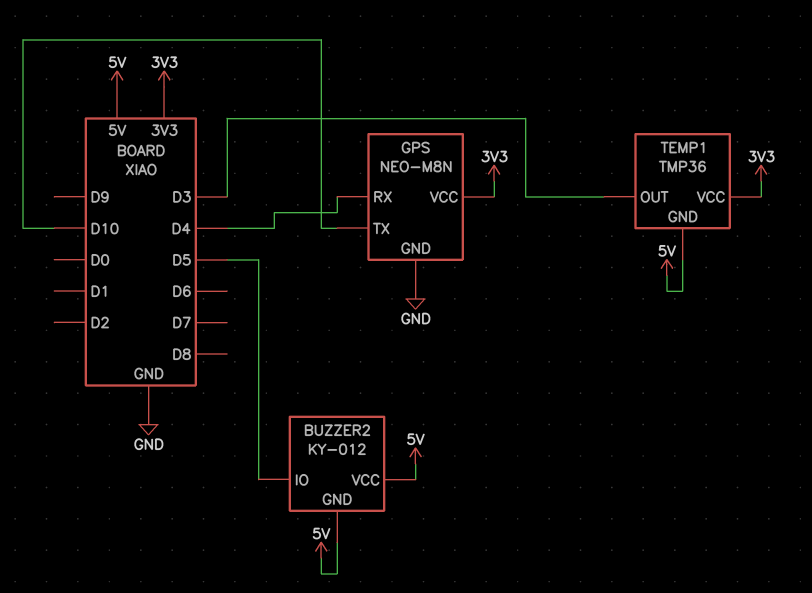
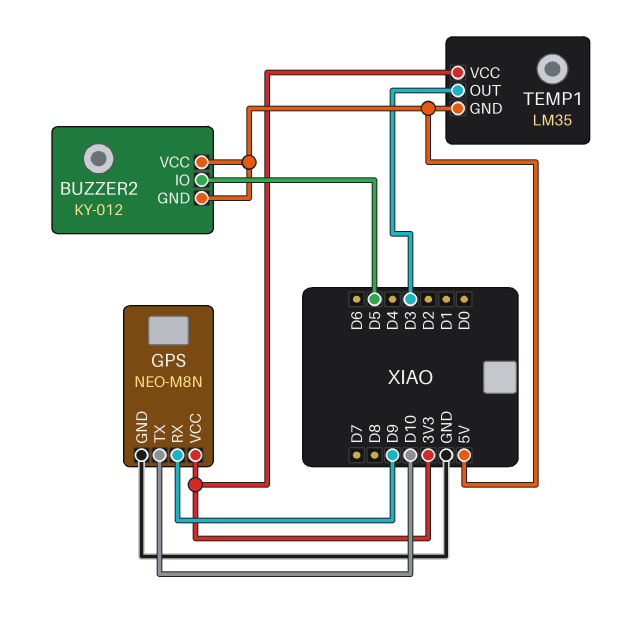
GPS pin RX: D4 -> D9
TEMP1: TMP36 -> LM35

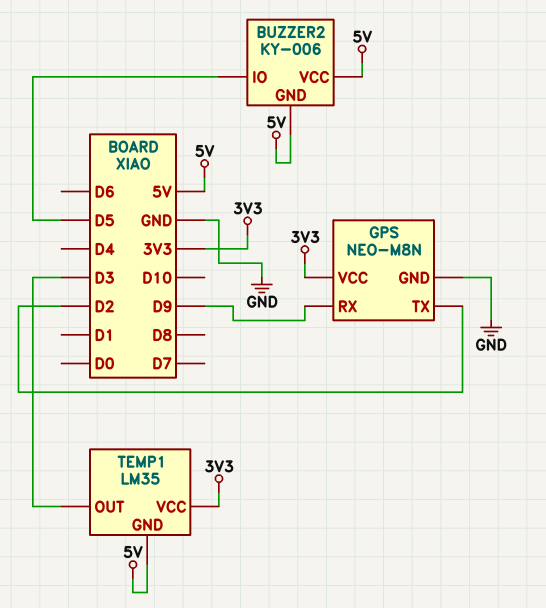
BUZZER2: KY-012 -> KY-006
GPS pin TX: D10 -> D2

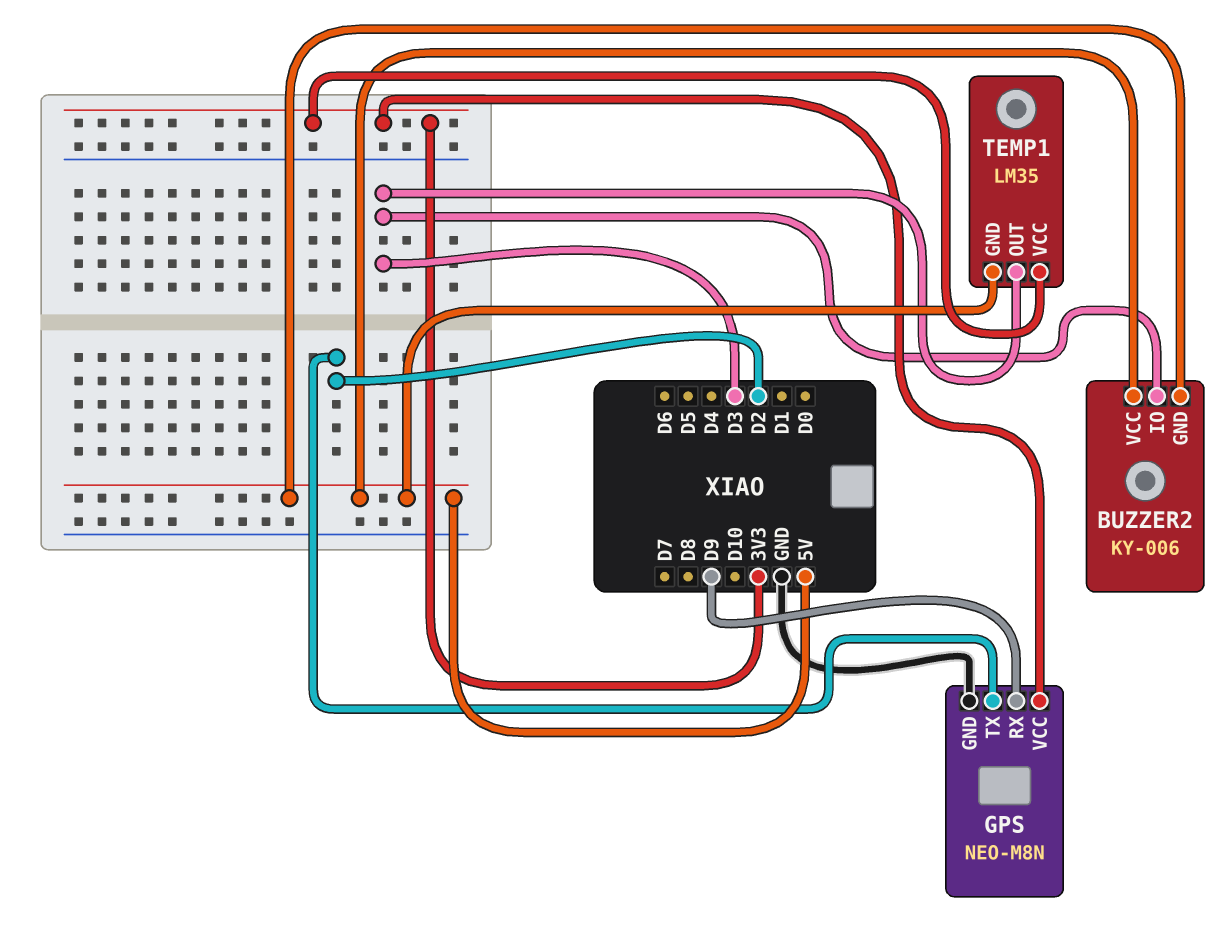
BUZZER2 pin IO: D5 -> D3

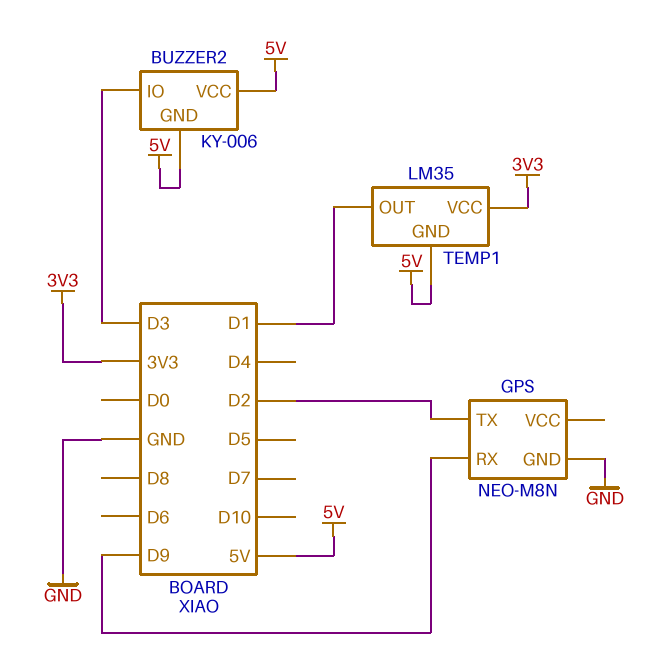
GPS pin VCC: 3V3 -> none
TEMP1 pin OUT: D3 -> D1

